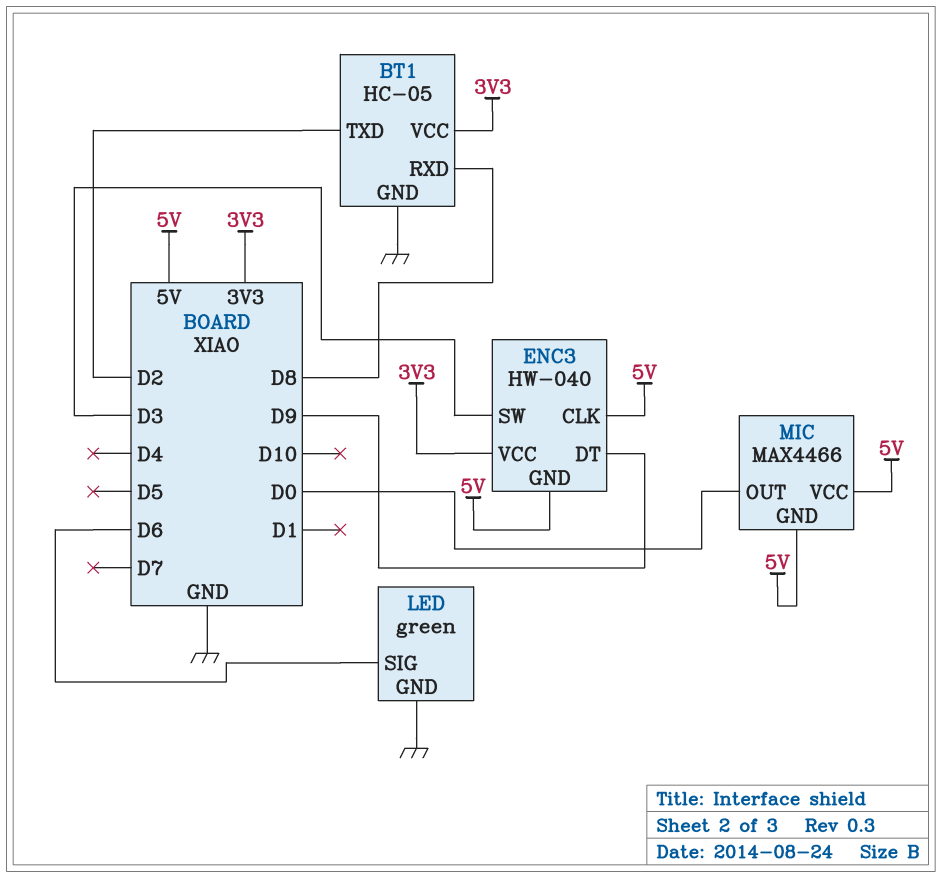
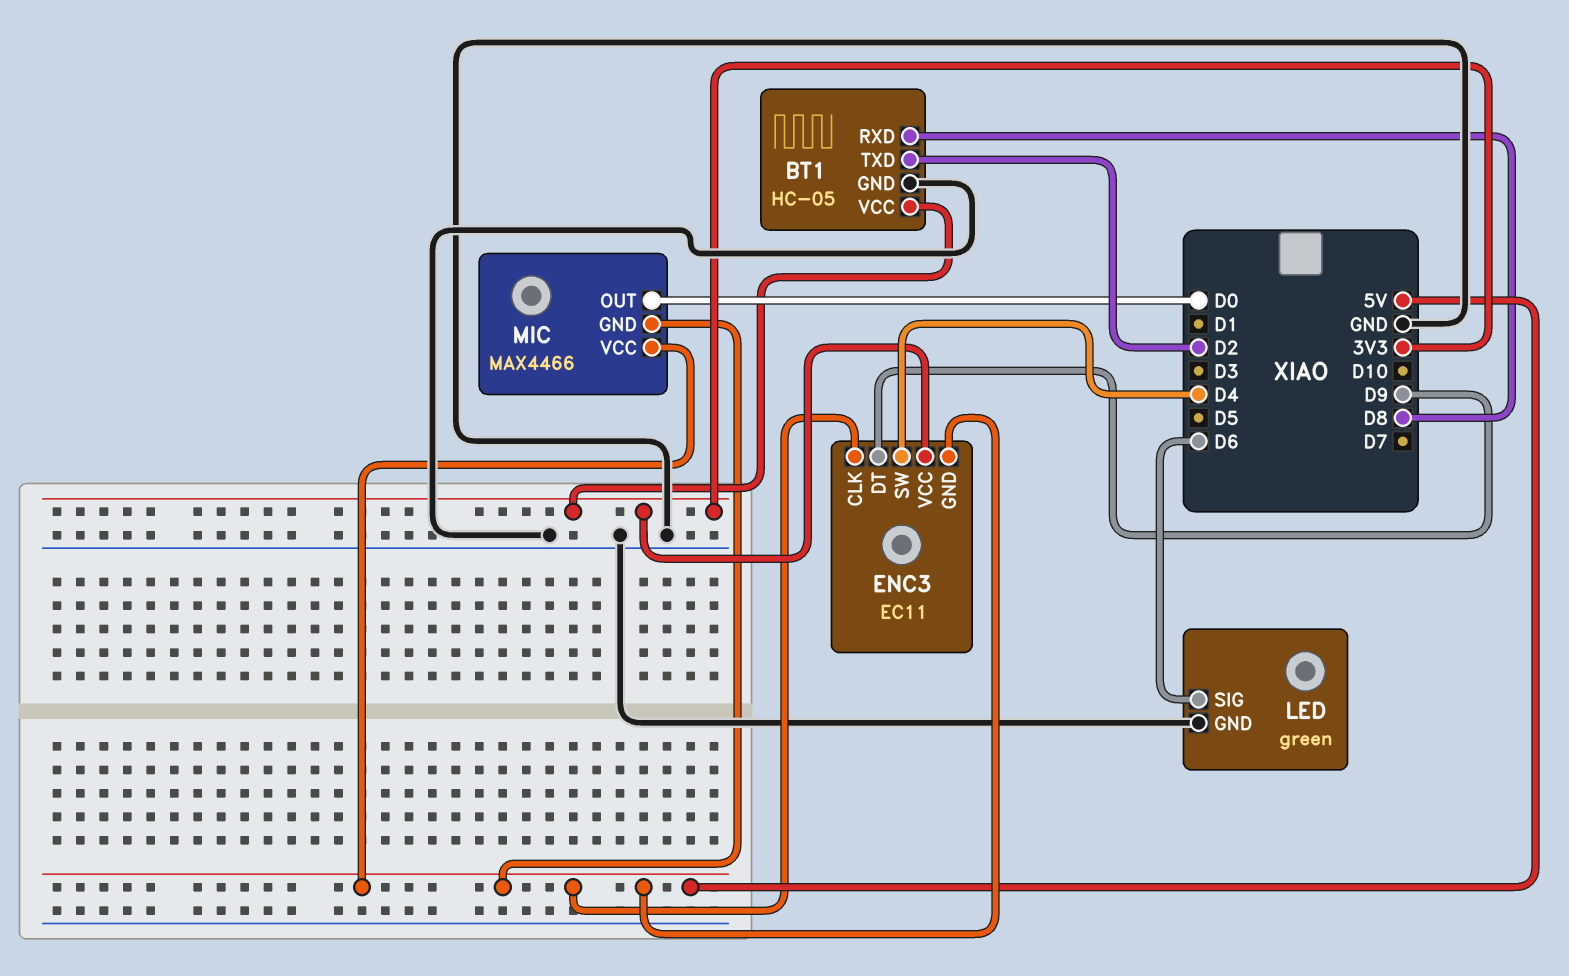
ENC3: HW-040 -> EC11
ENC3 pin SW: D3 -> D4

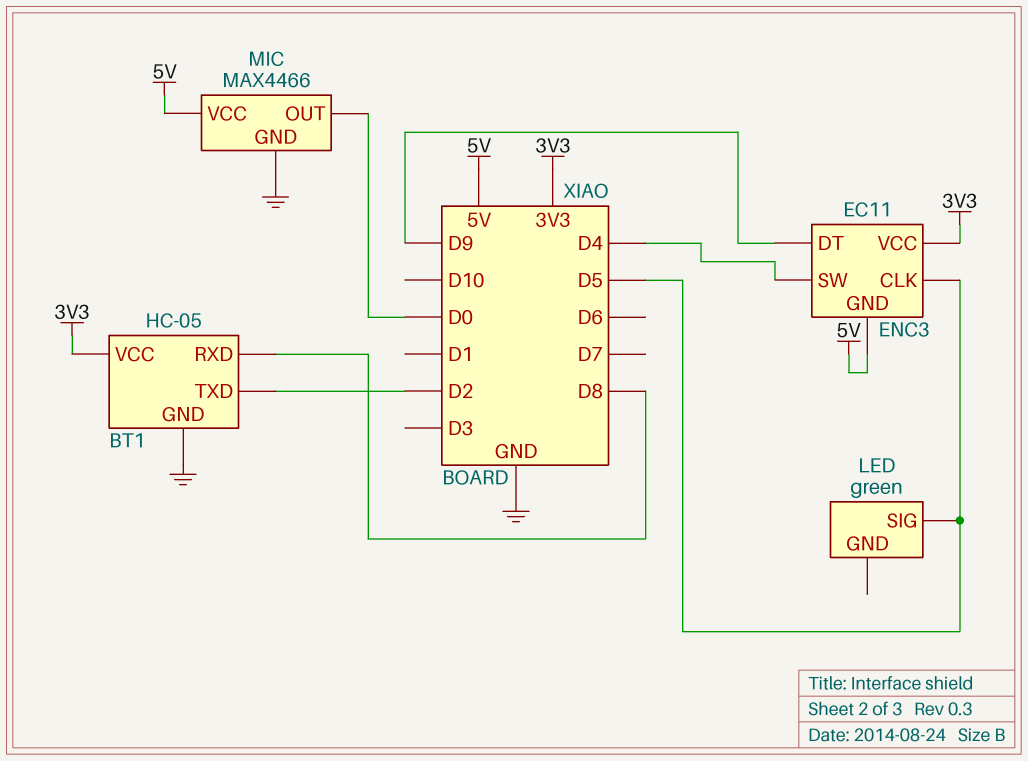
ENC3 pin CLK: 5V -> D5
LED pin GND: GND -> none
LED pin SIG: D6 -> D5
MIC pin GND: 5V -> GND

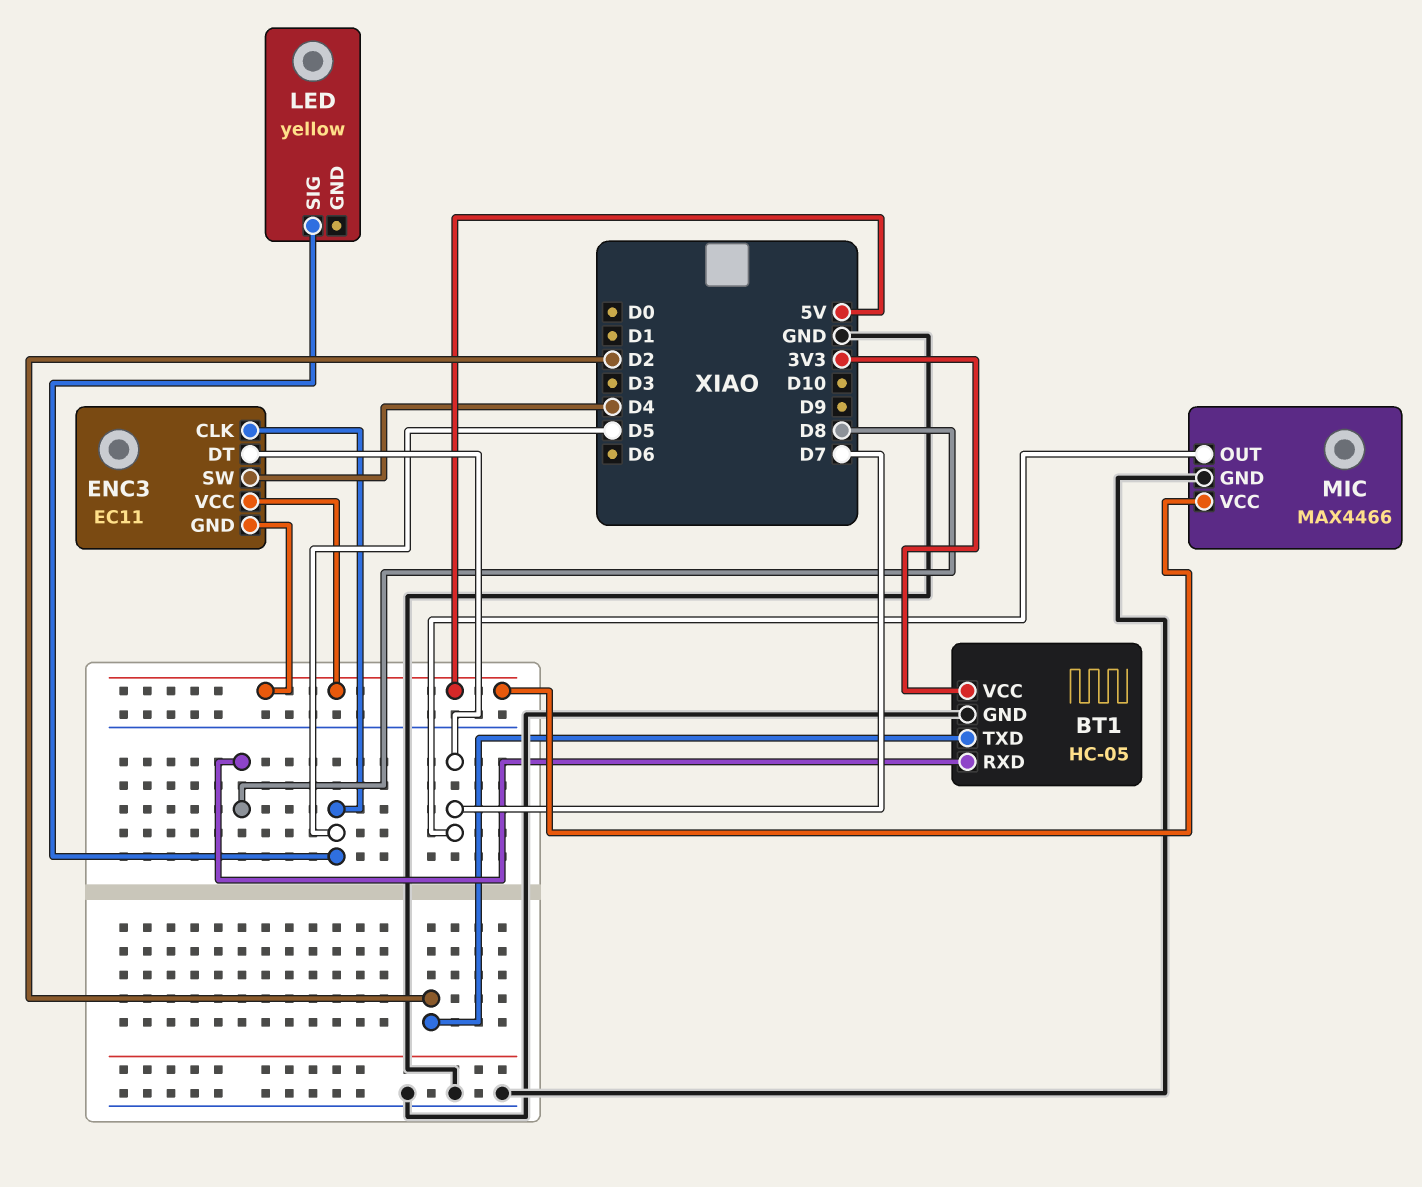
ENC3 pin DT: D9 -> D7
ENC3 pin VCC: 3V3 -> 5V
LED: green -> yellow
MIC pin OUT: D0 -> D7

